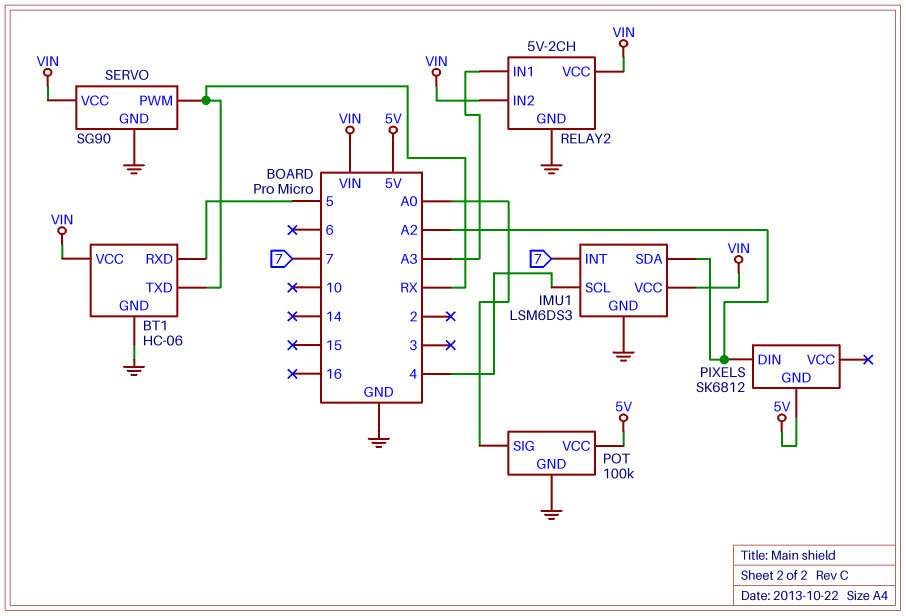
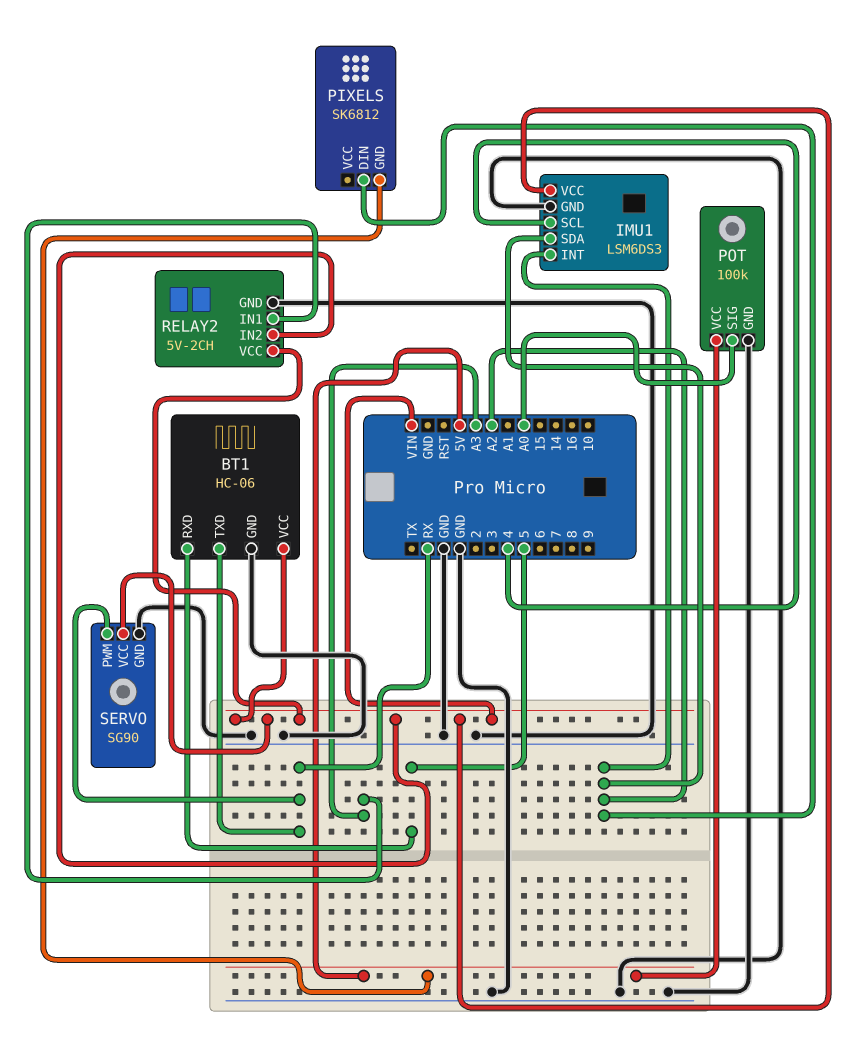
IMU1 pin INT: 7 -> A2

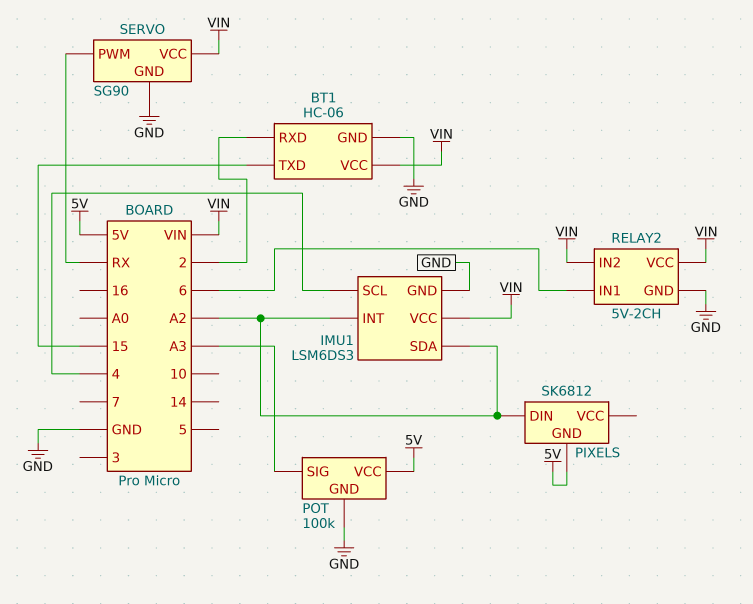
BT1 pin RXD: 5 -> 2
BT1 pin TXD: RX -> 15
POT pin SIG: A0 -> A3
RELAY2 pin IN1: A3 -> 6

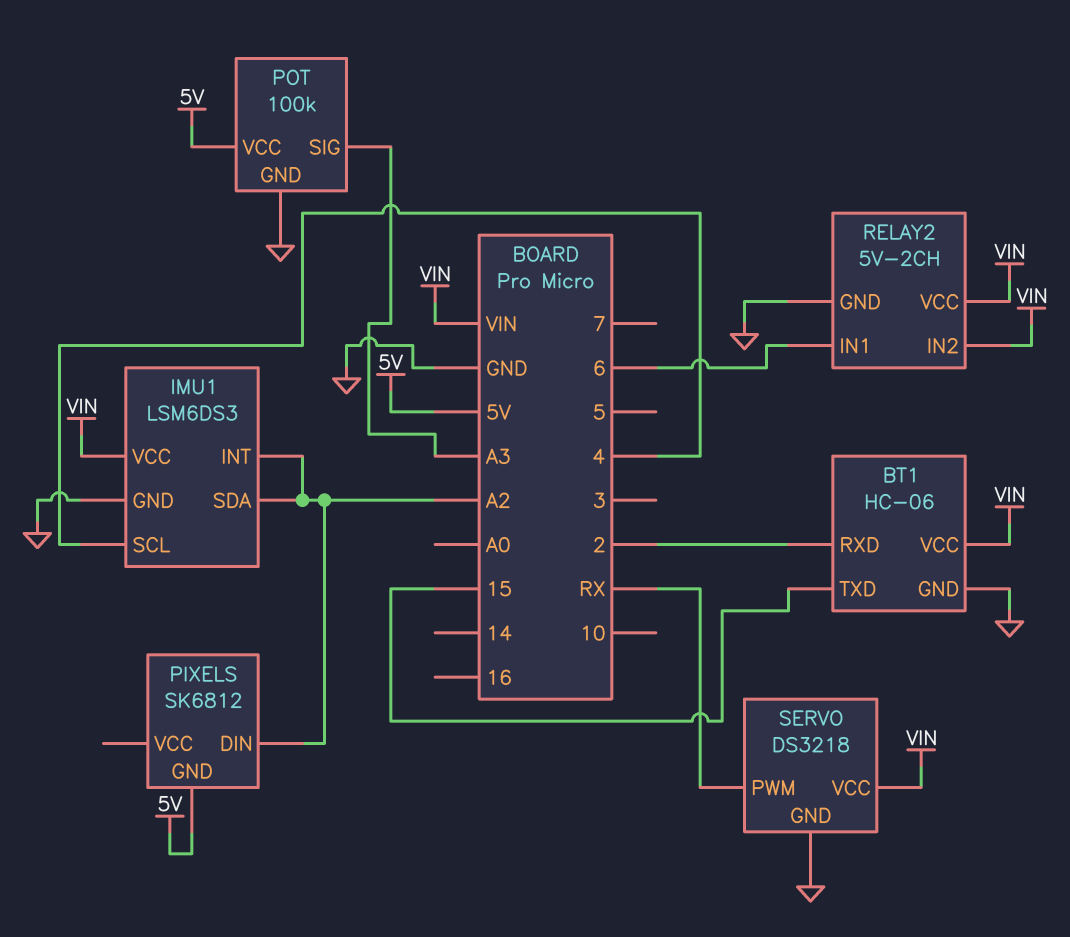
SERVO: SG90 -> DS3218

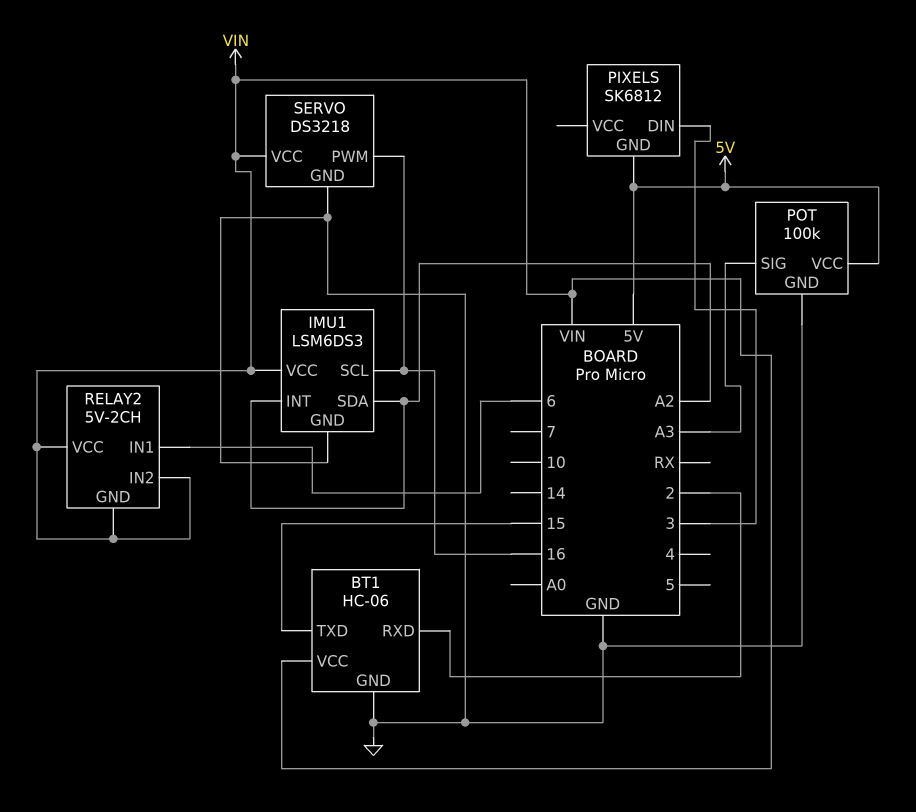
IMU1 pin SCL: 4 -> 16
PIXELS pin DIN: A2 -> 3
RELAY2 pin GND: GND -> VIN
SERVO pin PWM: RX -> 16

